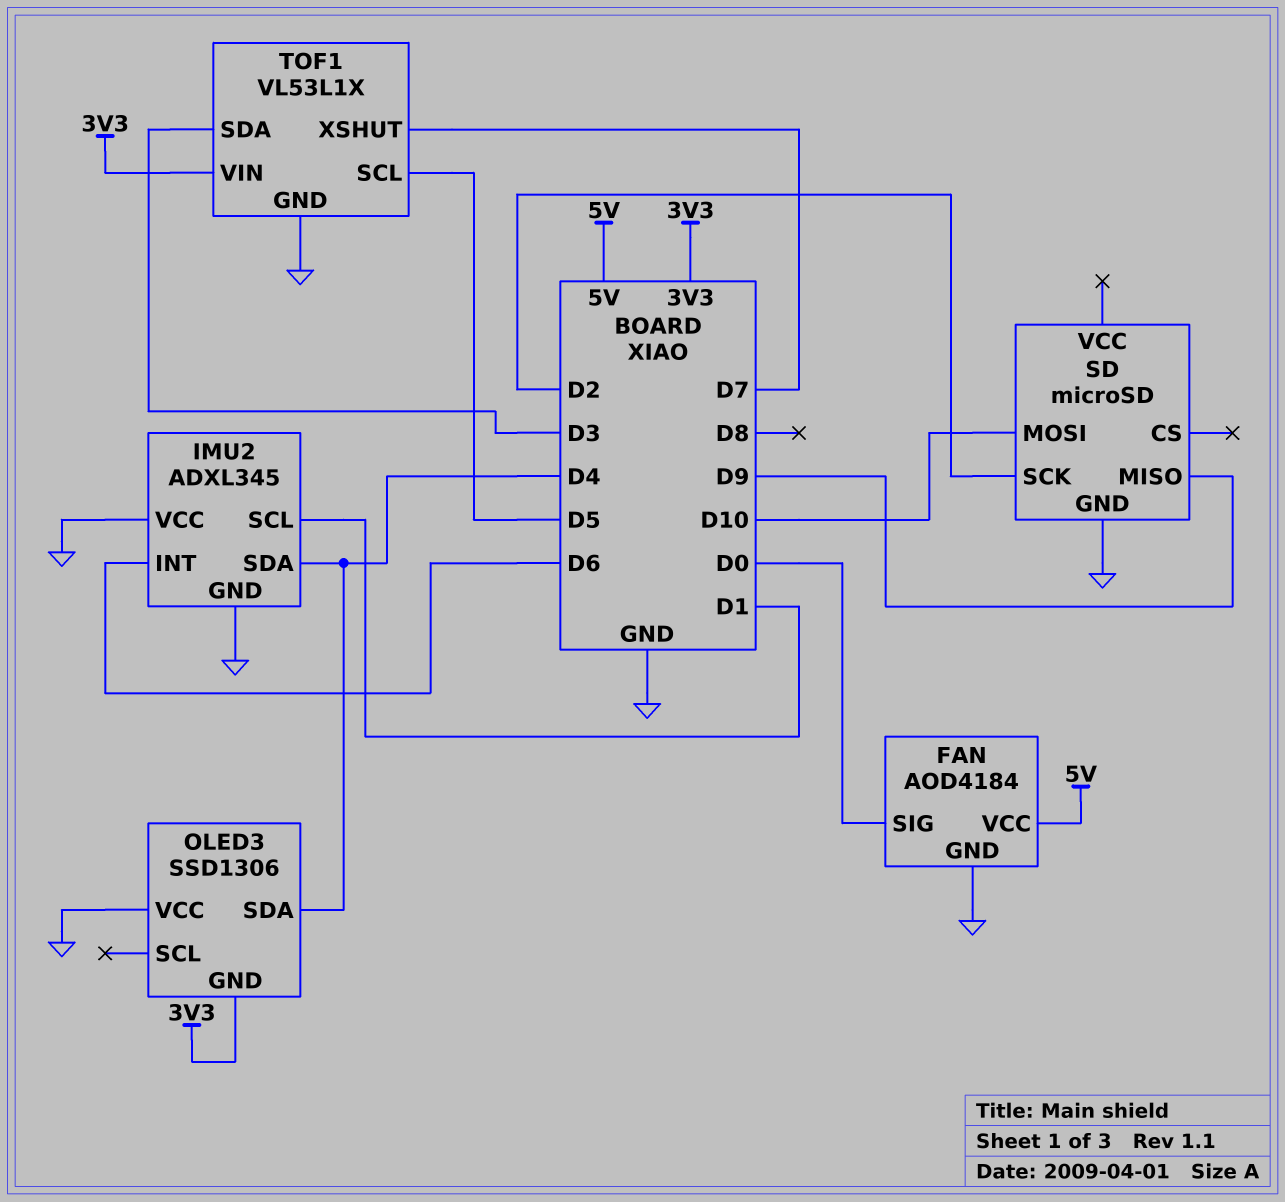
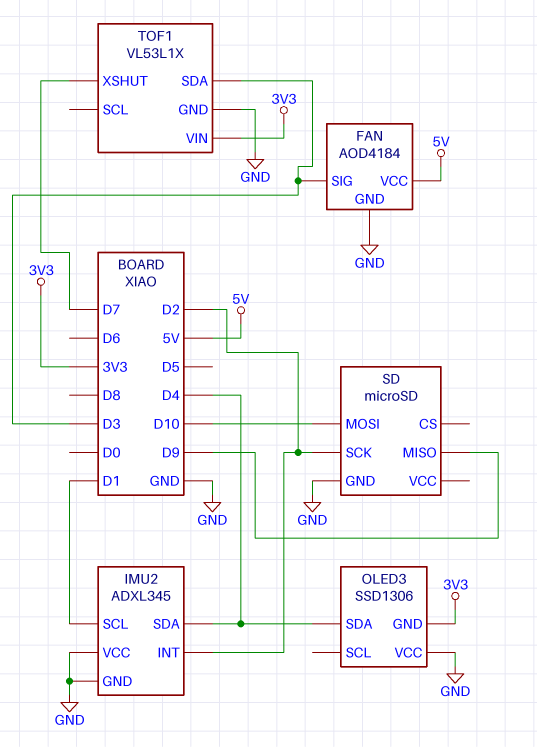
FAN pin SIG: D0 -> D3
IMU2 pin INT: D6 -> D2
TOF1 pin SCL: D5 -> none

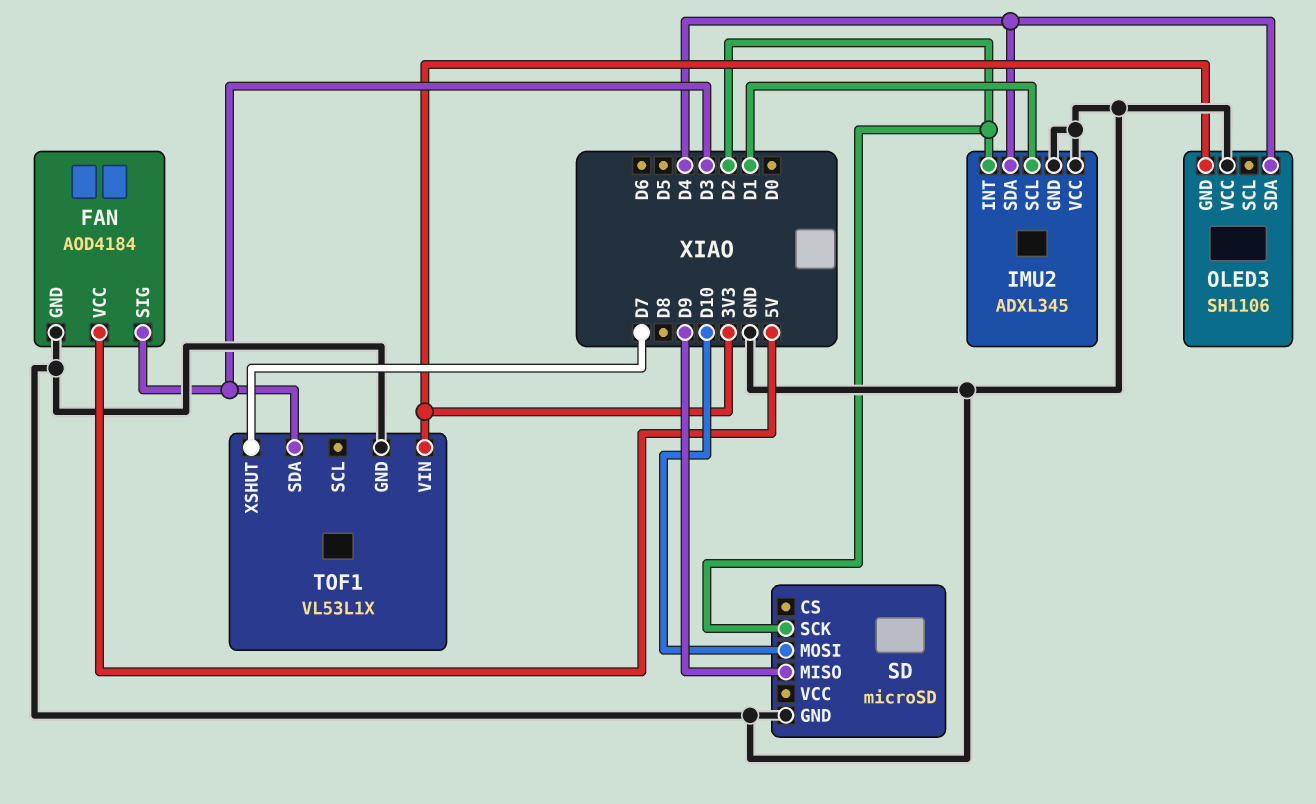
OLED3: SSD1306 -> SH1106

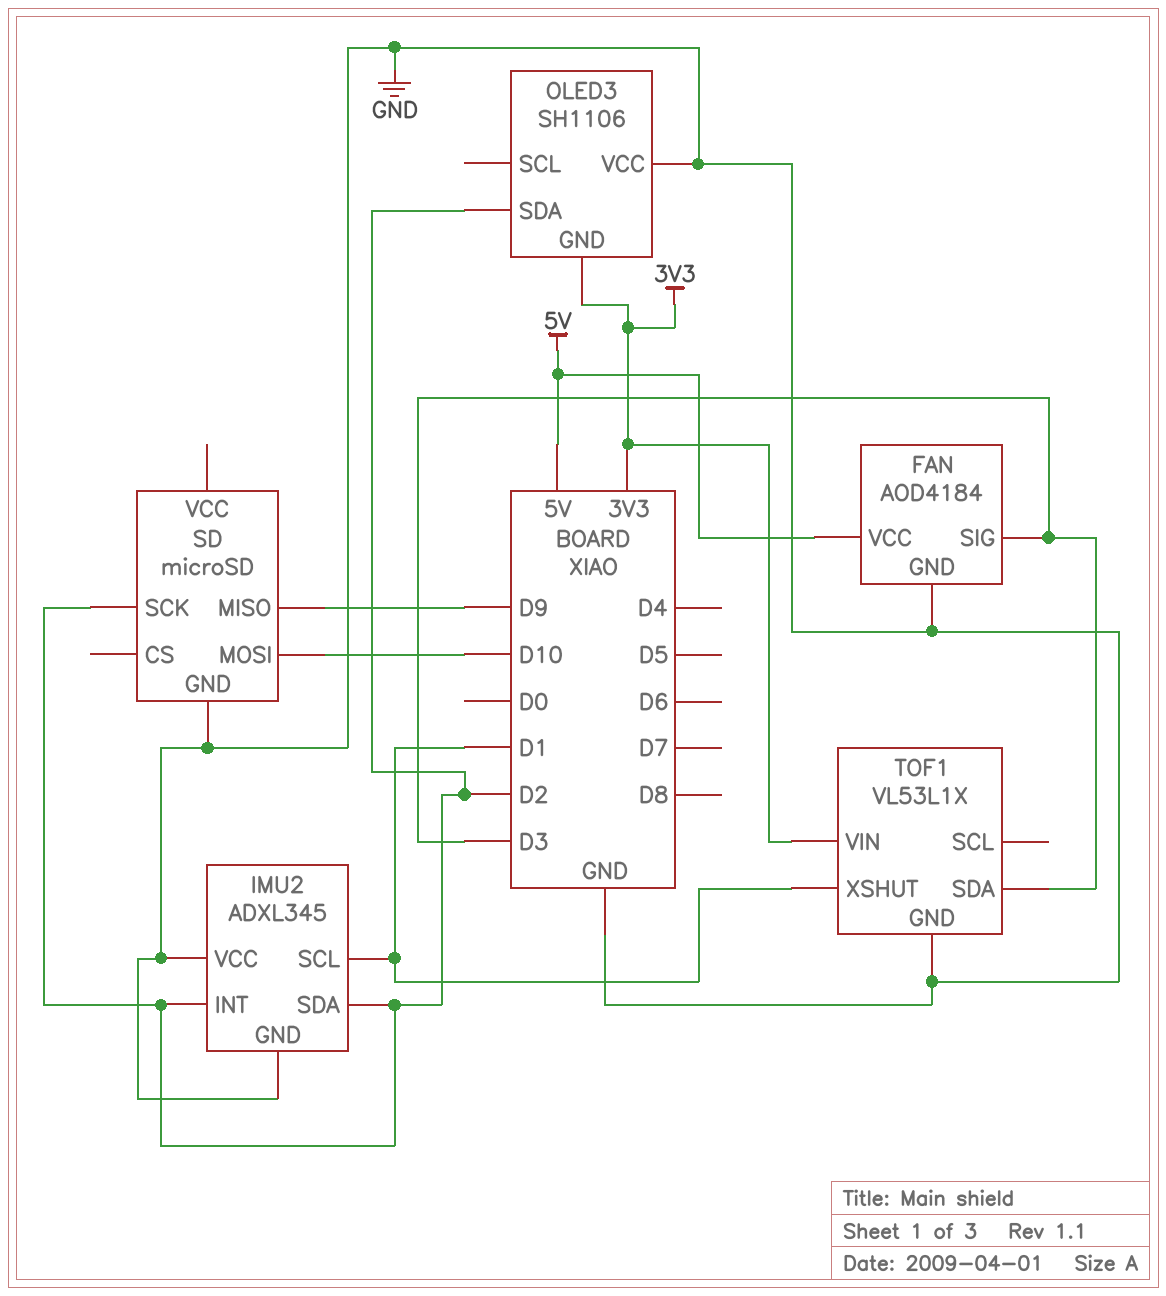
IMU2 pin SDA: D4 -> D2
OLED3 pin SDA: D4 -> D2
TOF1 pin XSHUT: D7 -> D1

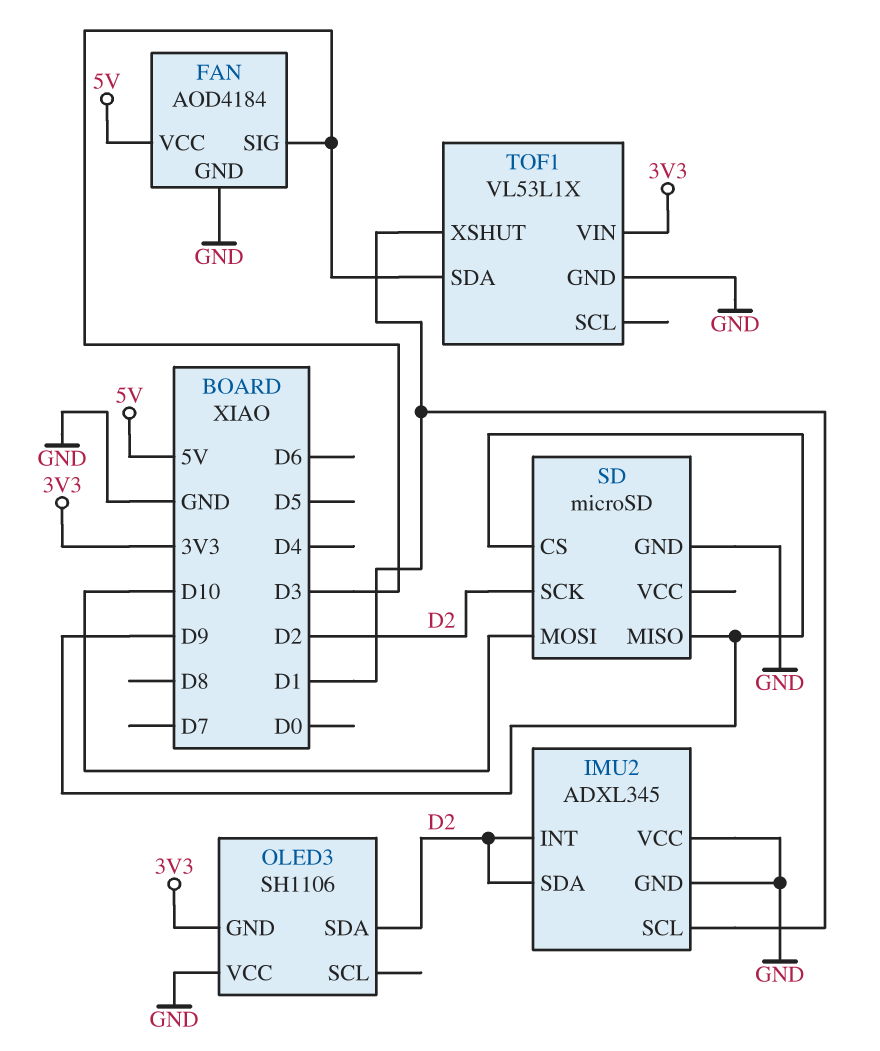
SD pin CS: none -> D9

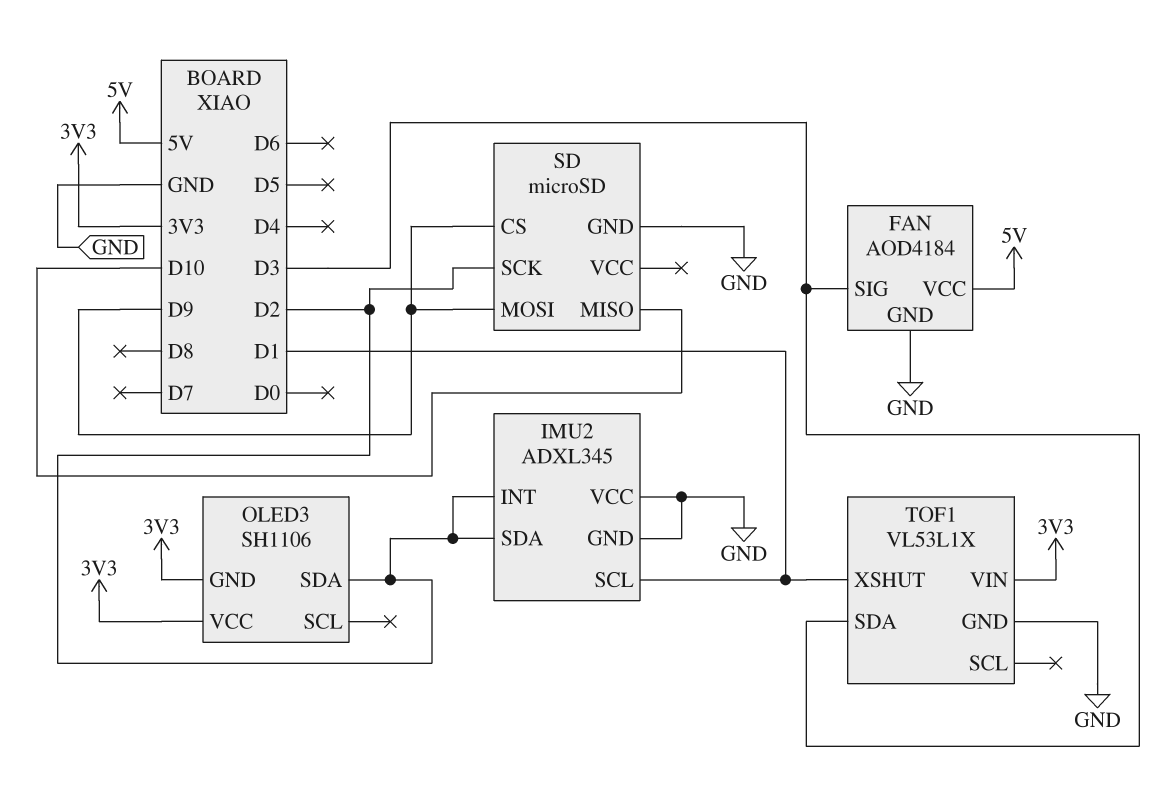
OLED3 pin VCC: GND -> 3V3
SD pin MISO: D9 -> D10
SD pin MOSI: D10 -> D9

